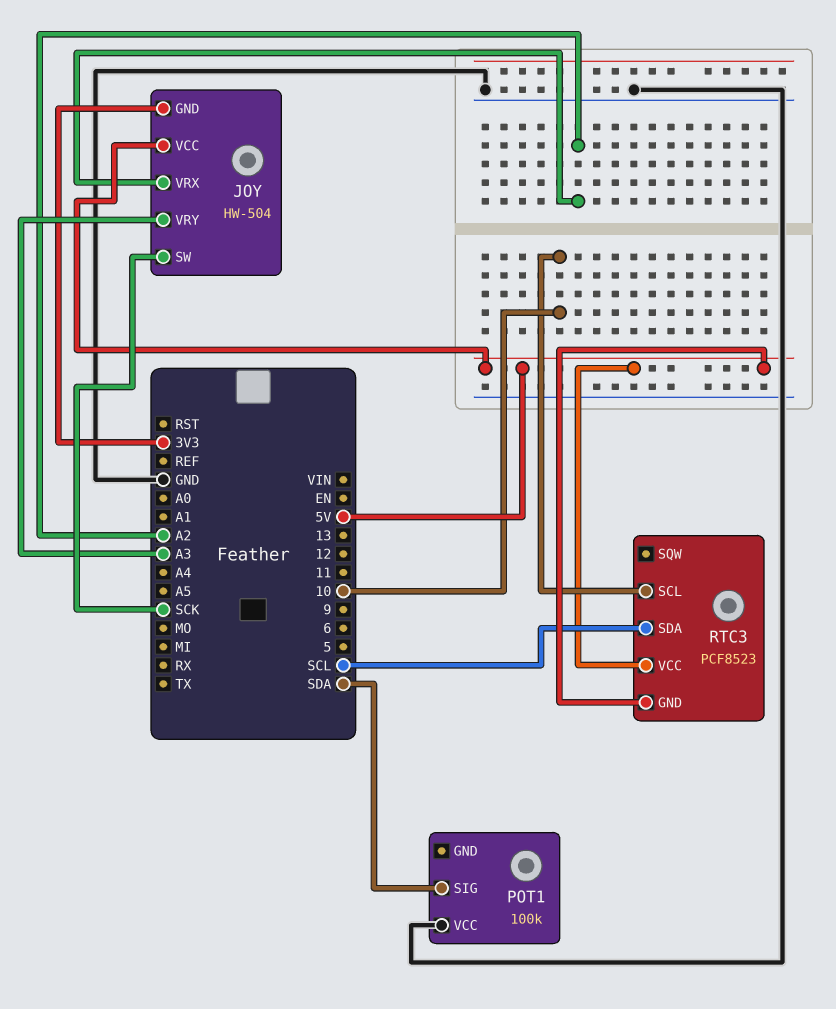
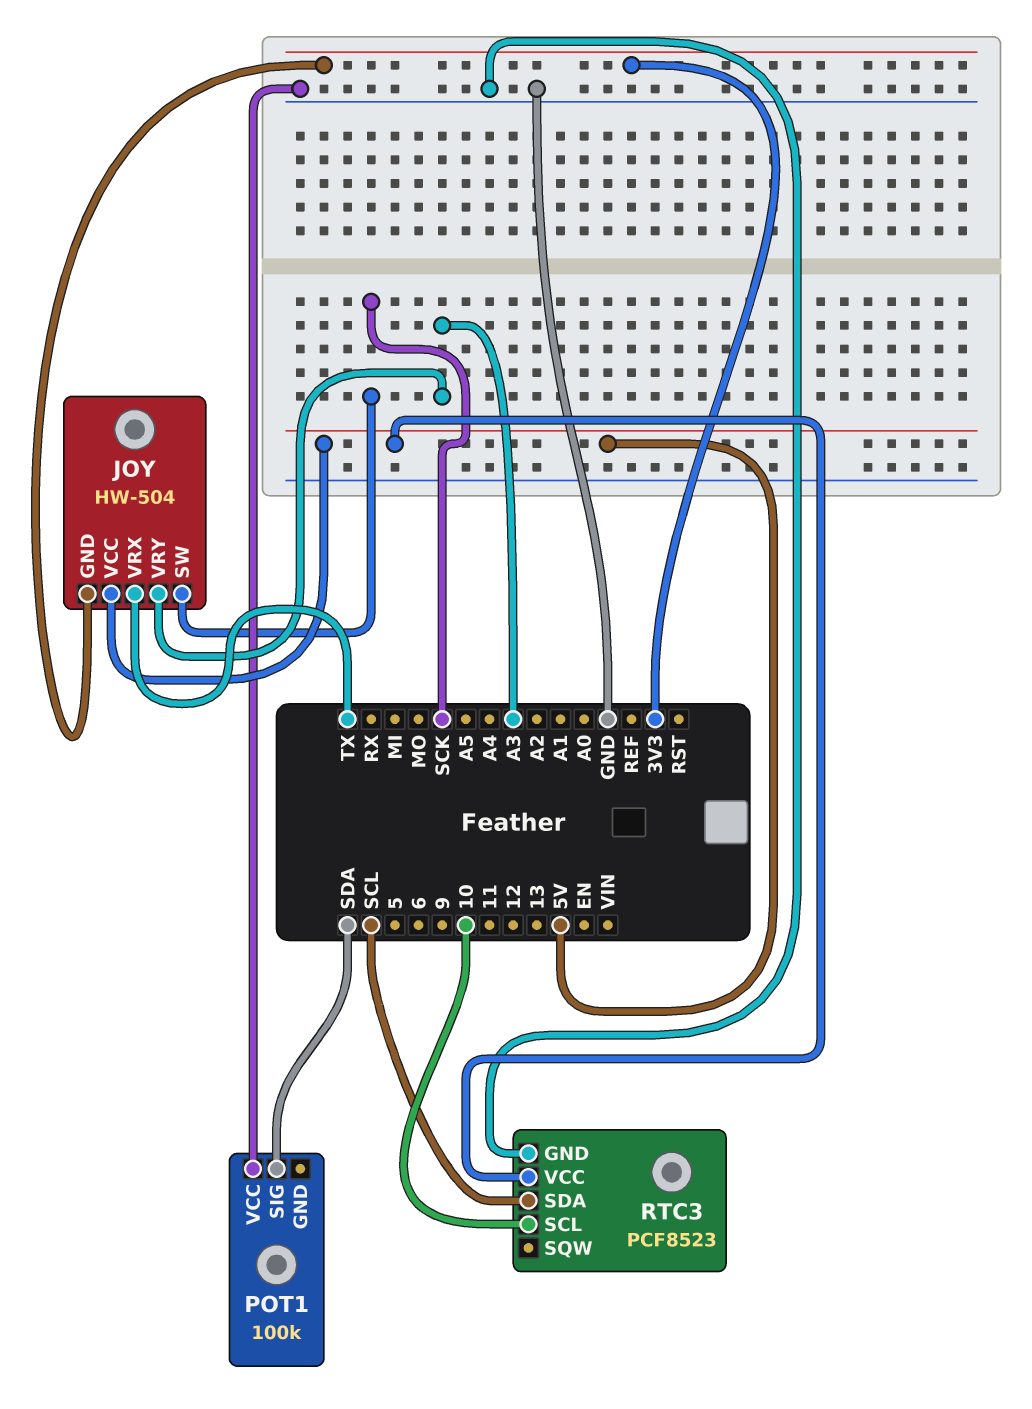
JOY pin VRX: A2 -> TX
RTC3 pin GND: 5V -> GND

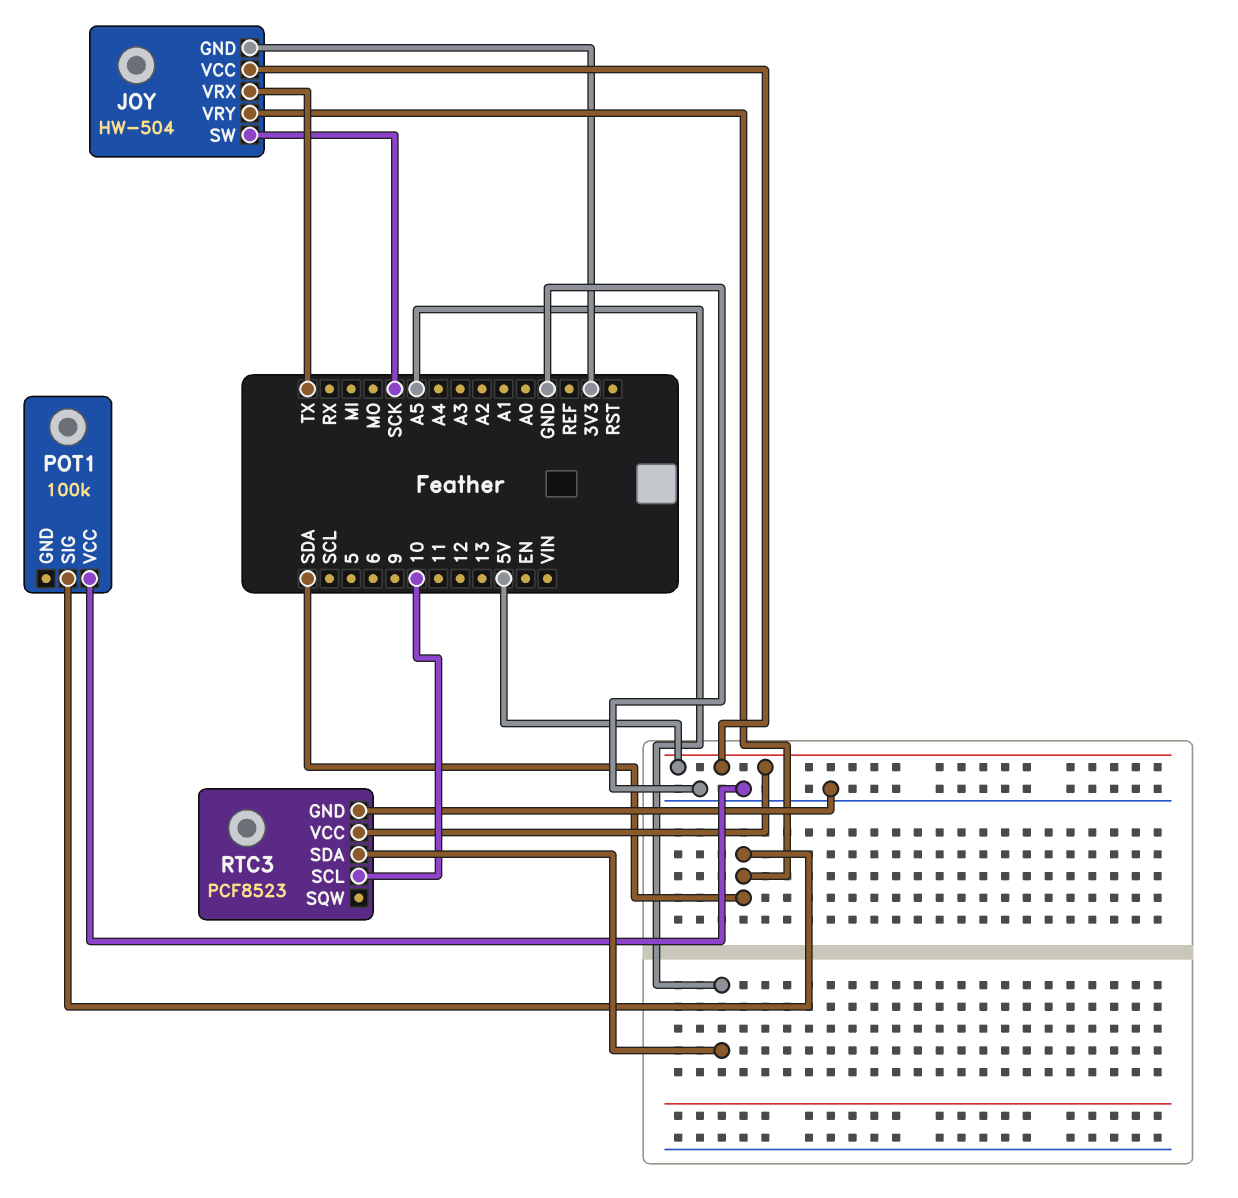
JOY pin VRY: A3 -> SDA
RTC3 pin SDA: SCL -> A5

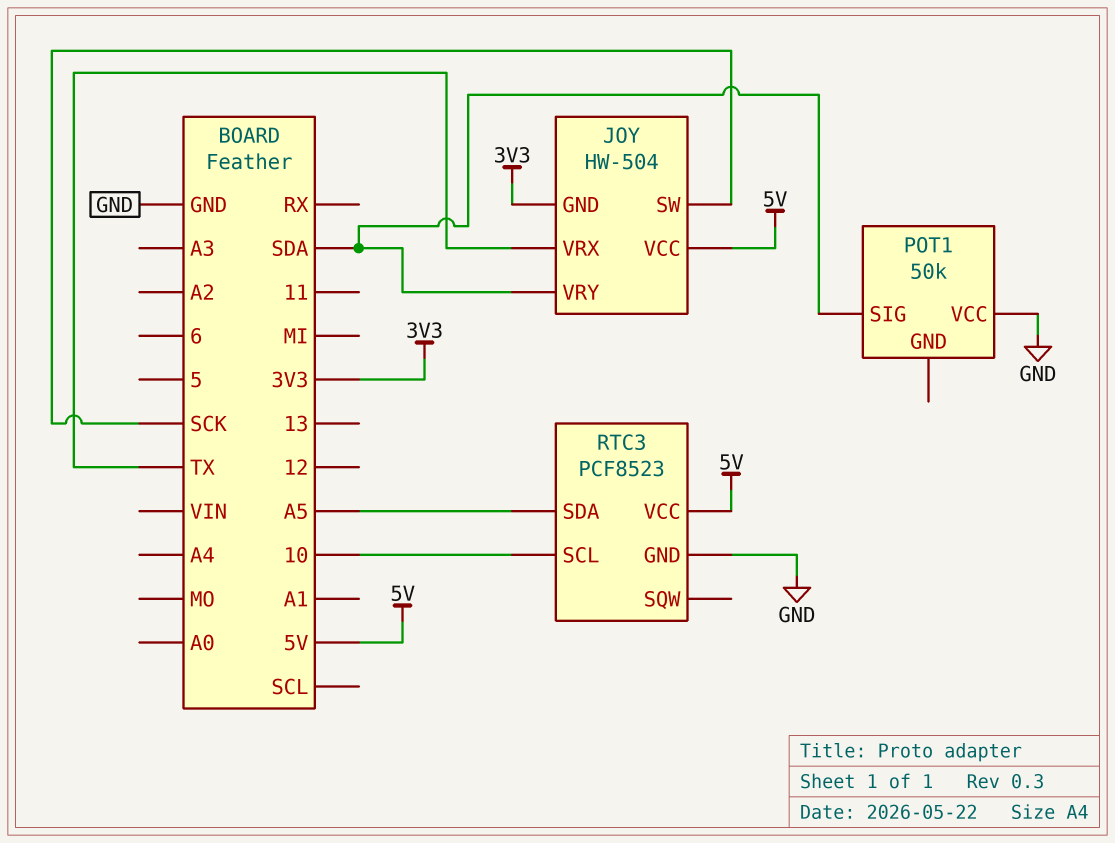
POT1: 100k -> 50k

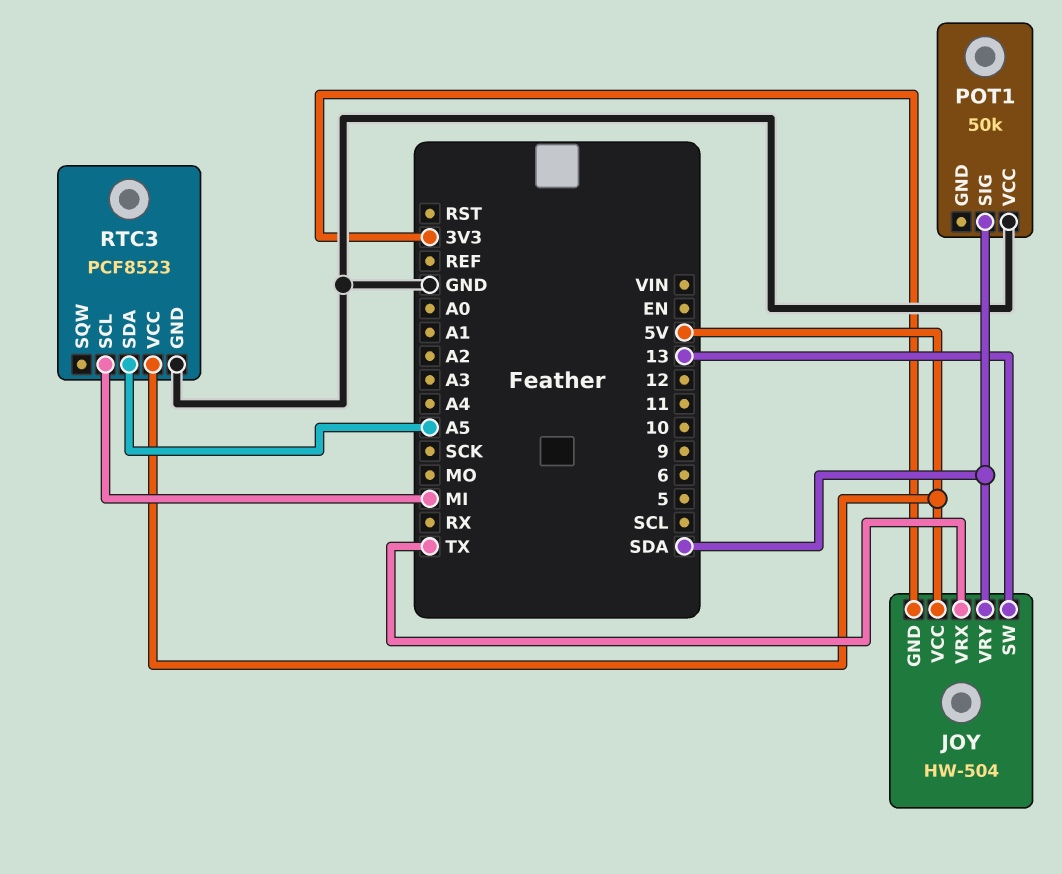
JOY pin SW: SCK -> 13
RTC3 pin SCL: 10 -> MI

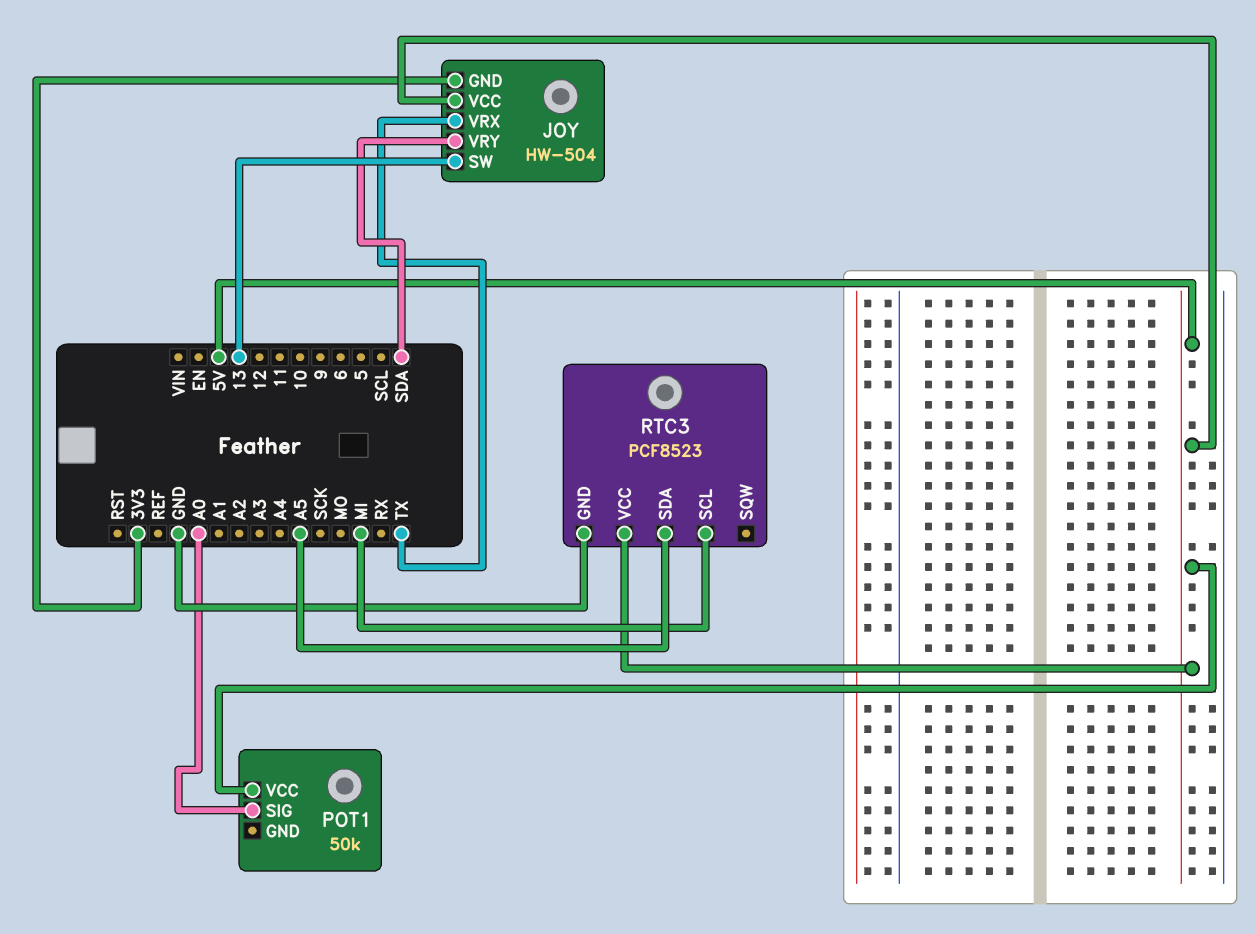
POT1 pin SIG: SDA -> A0
POT1 pin VCC: GND -> 5V

